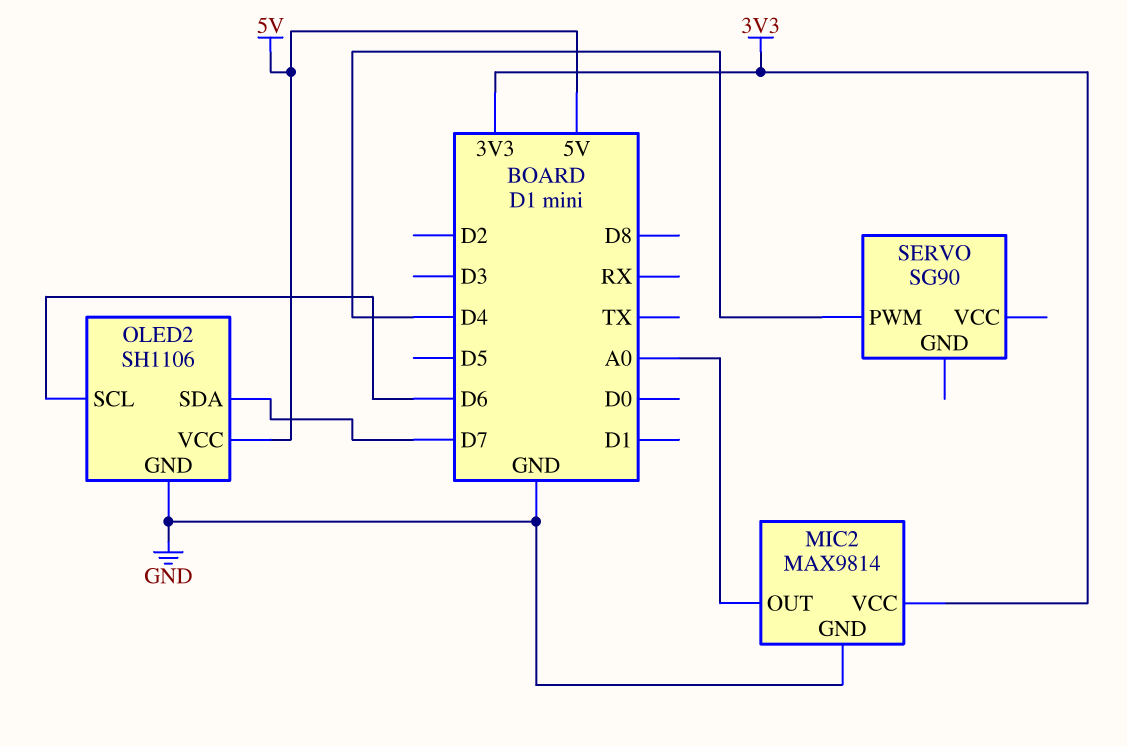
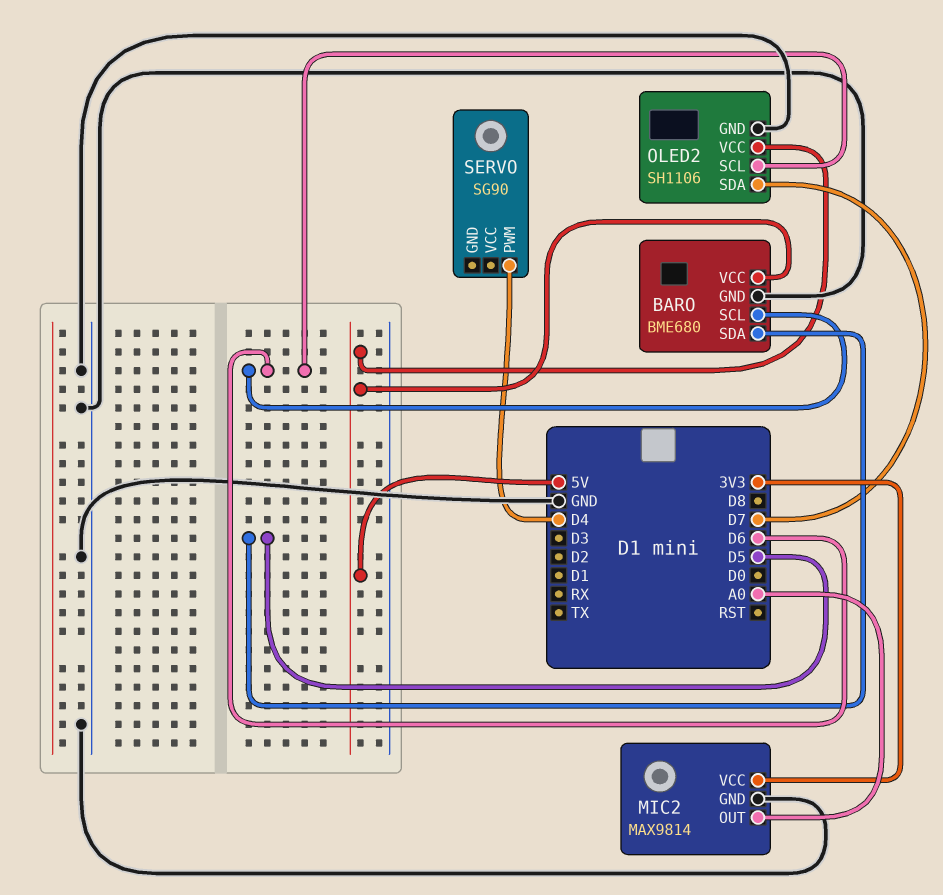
BARO: none -> BME680
BARO pin GND: none -> GND
BARO pin SCL: none -> D6
BARO pin SDA: none -> D5
BARO pin VCC: none -> 5V

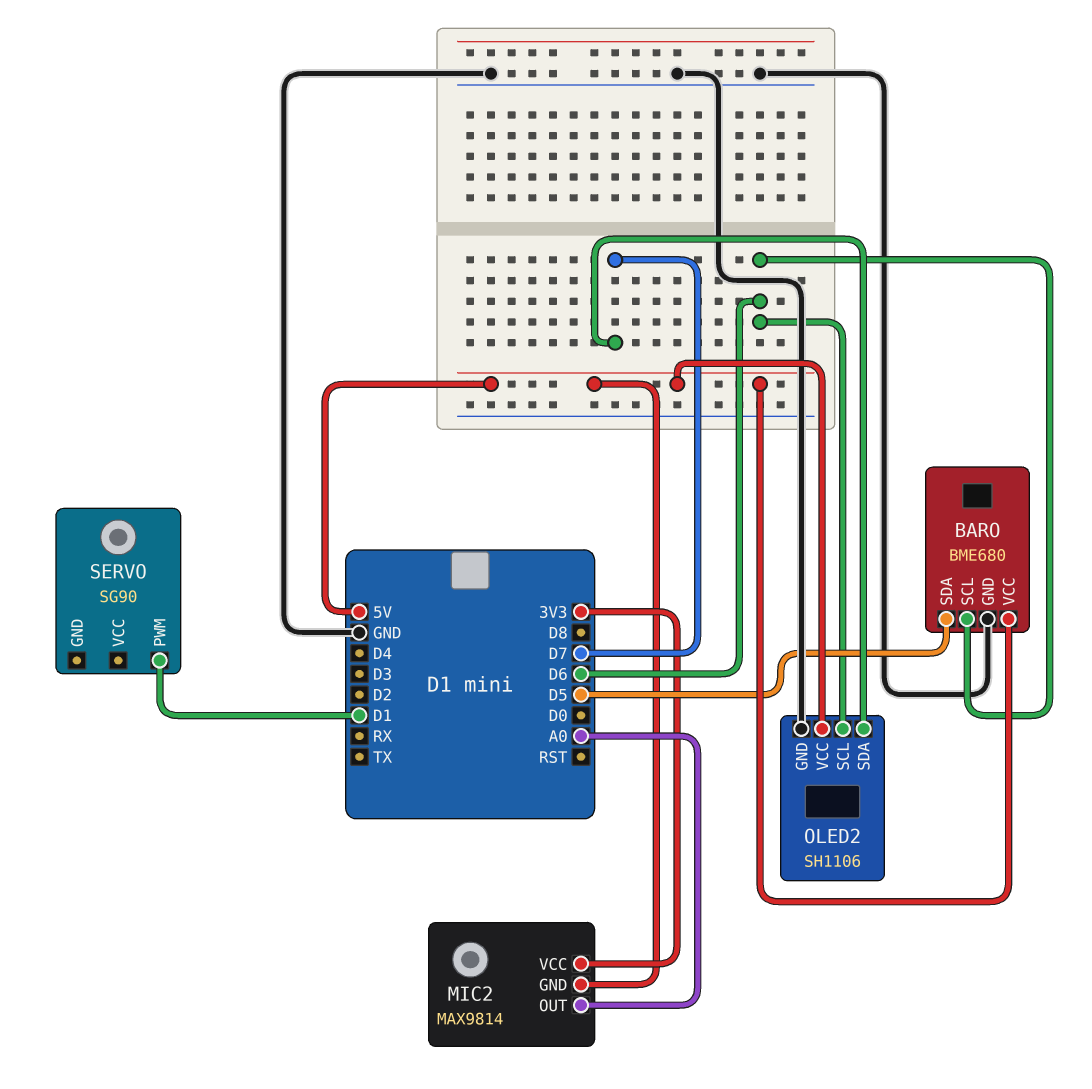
MIC2 pin GND: GND -> 5V
SERVO pin PWM: D4 -> D1

